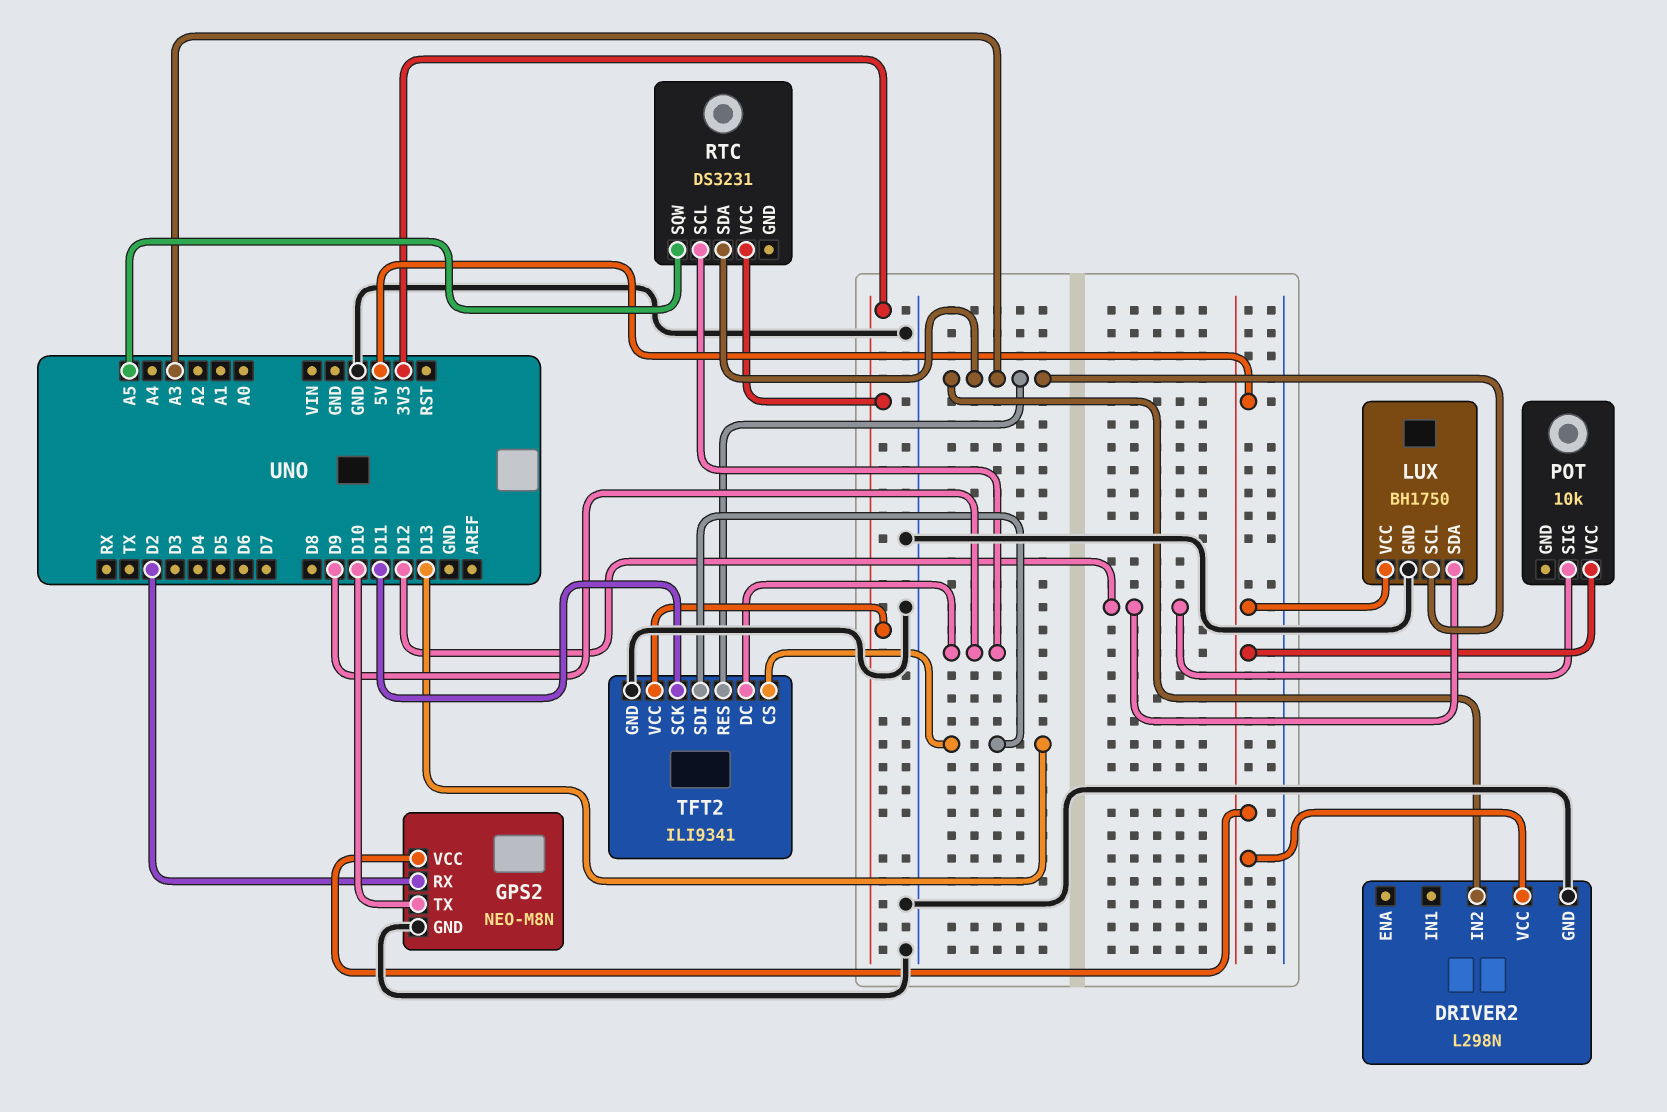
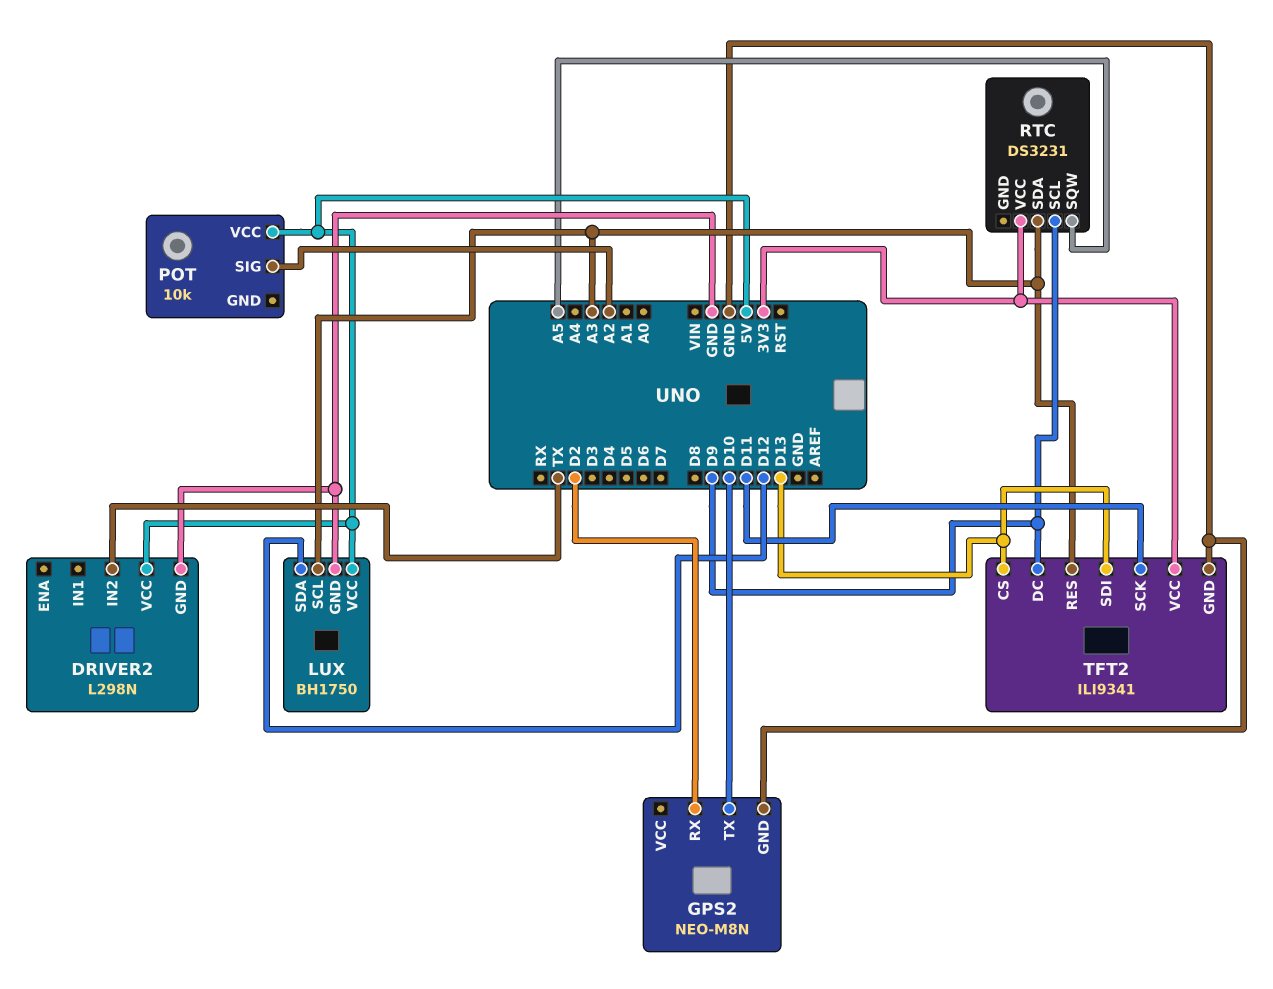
DRIVER2 pin IN2: A3 -> TX
GPS2 pin VCC: 5V -> none
POT pin SIG: D12 -> A2

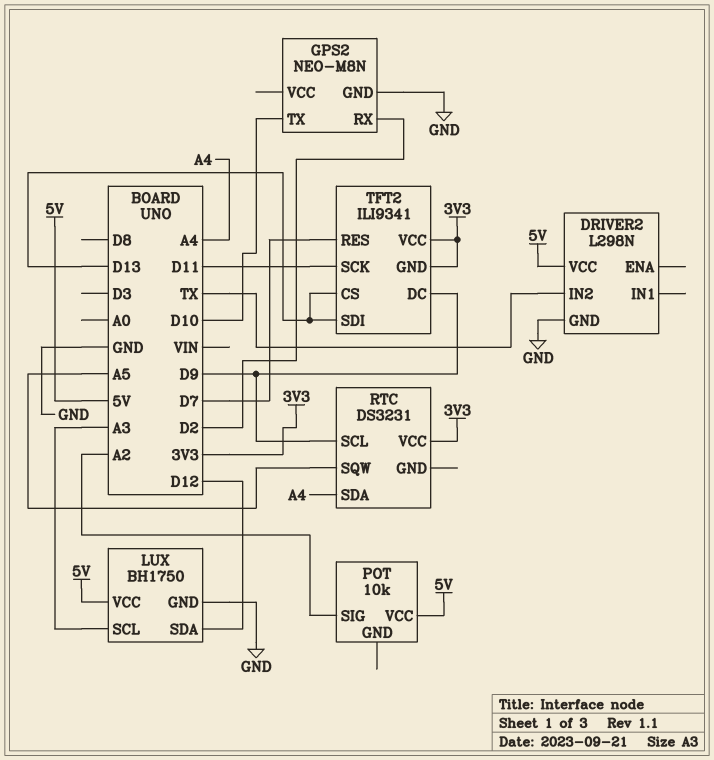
RTC pin SDA: A3 -> A4
TFT2 pin GND: GND -> 3V3
TFT2 pin RES: A3 -> D7

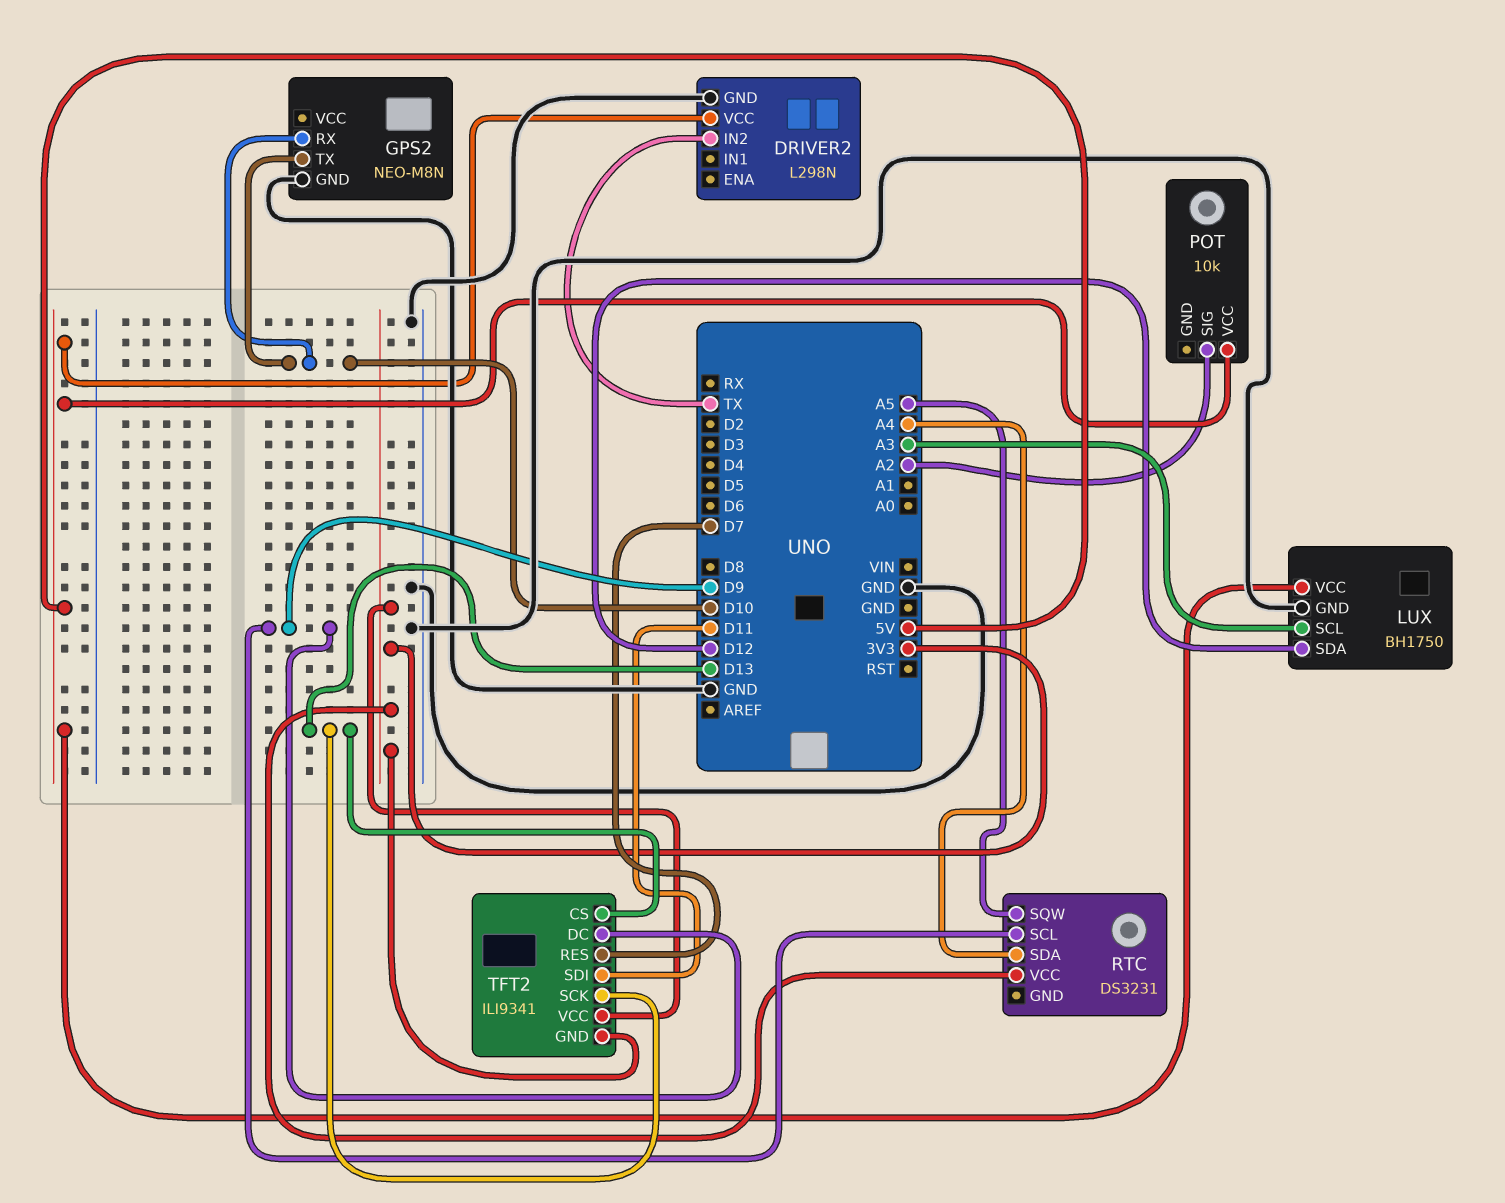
GPS2 pin RX: D2 -> D10
TFT2 pin SCK: D11 -> D13
TFT2 pin SDI: D13 -> D11

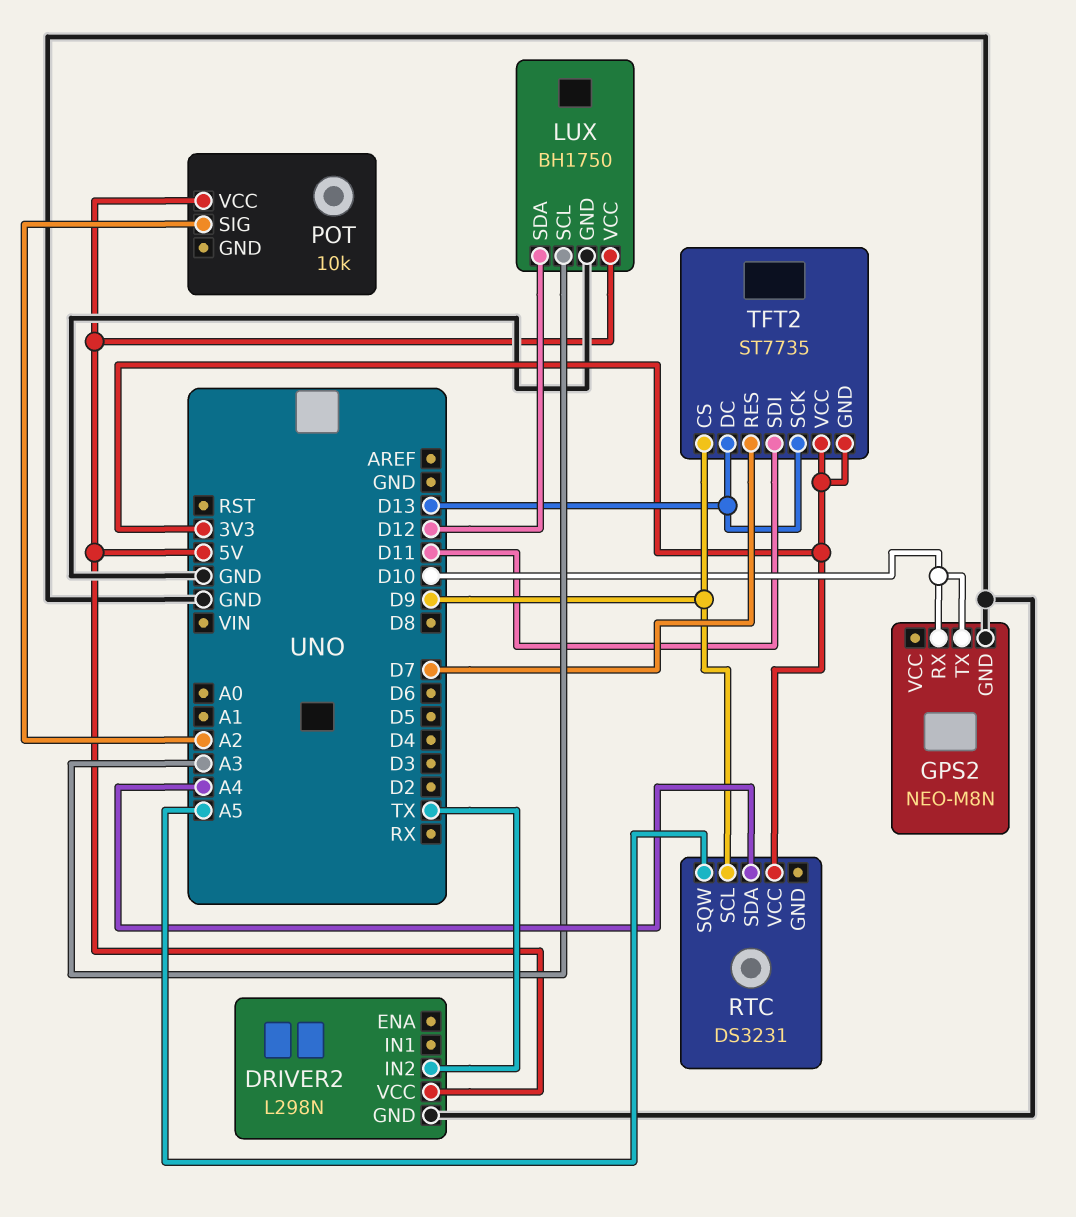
TFT2: ILI9341 -> ST7735
TFT2 pin CS: D13 -> D9
TFT2 pin DC: D9 -> D13

